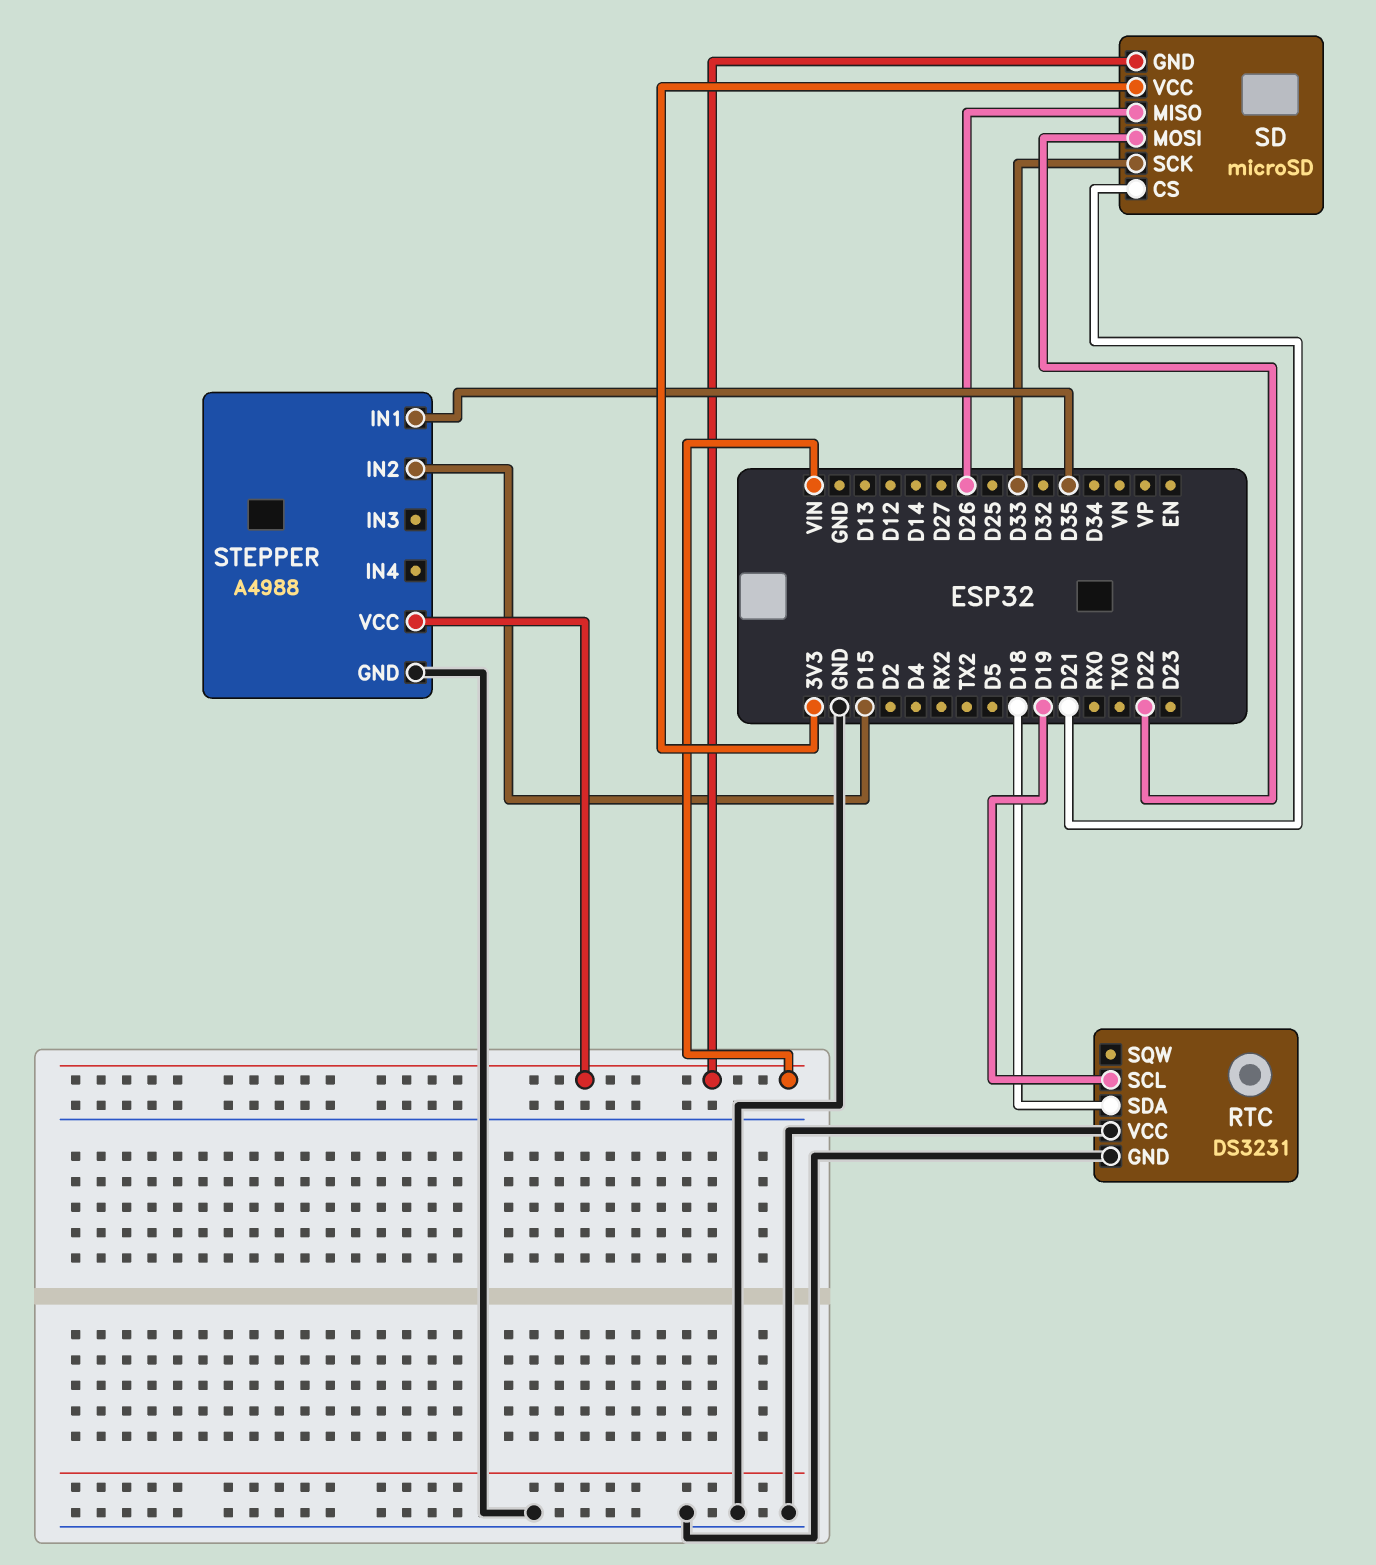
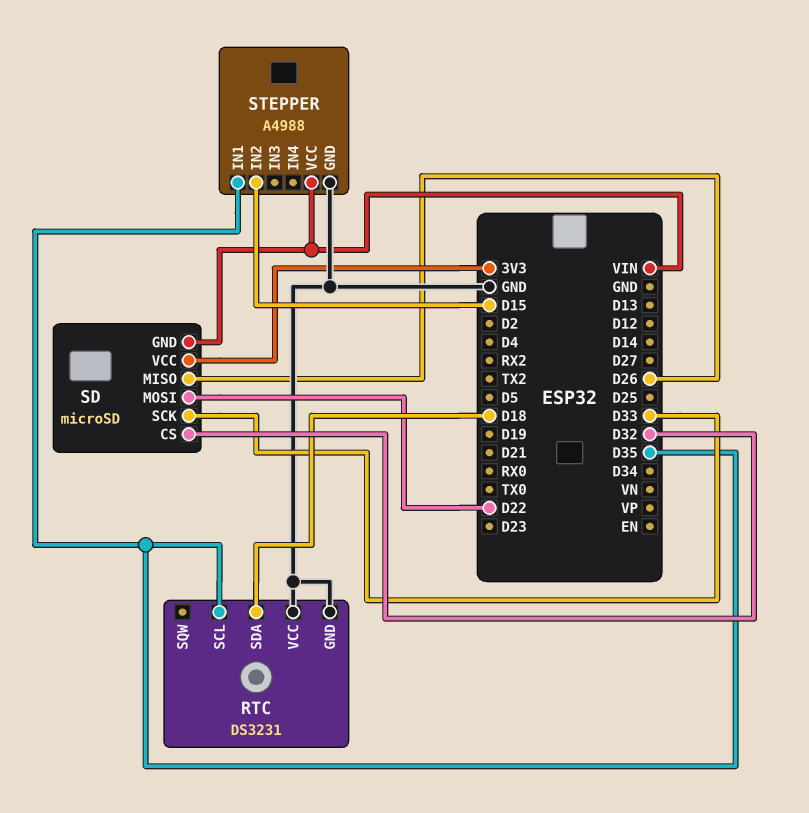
RTC pin SCL: D19 -> D35
SD pin CS: D21 -> D32

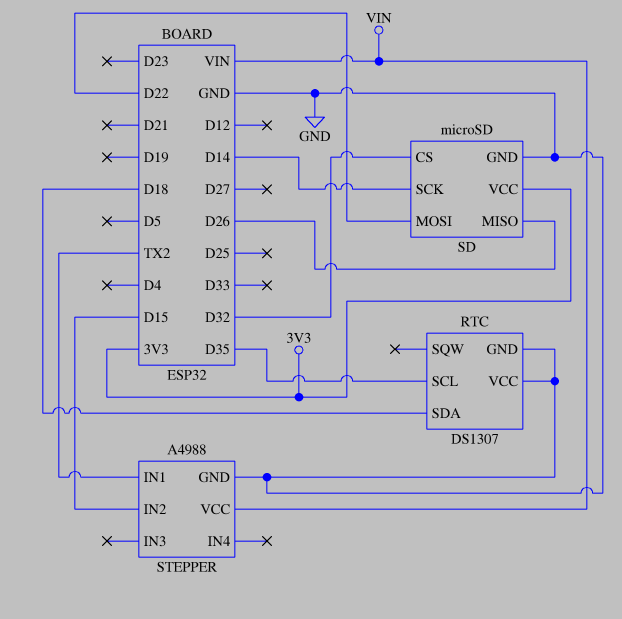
RTC: DS3231 -> DS1307
SD pin GND: VIN -> GND
SD pin SCK: D33 -> D14
STEPPER pin IN1: D35 -> TX2

